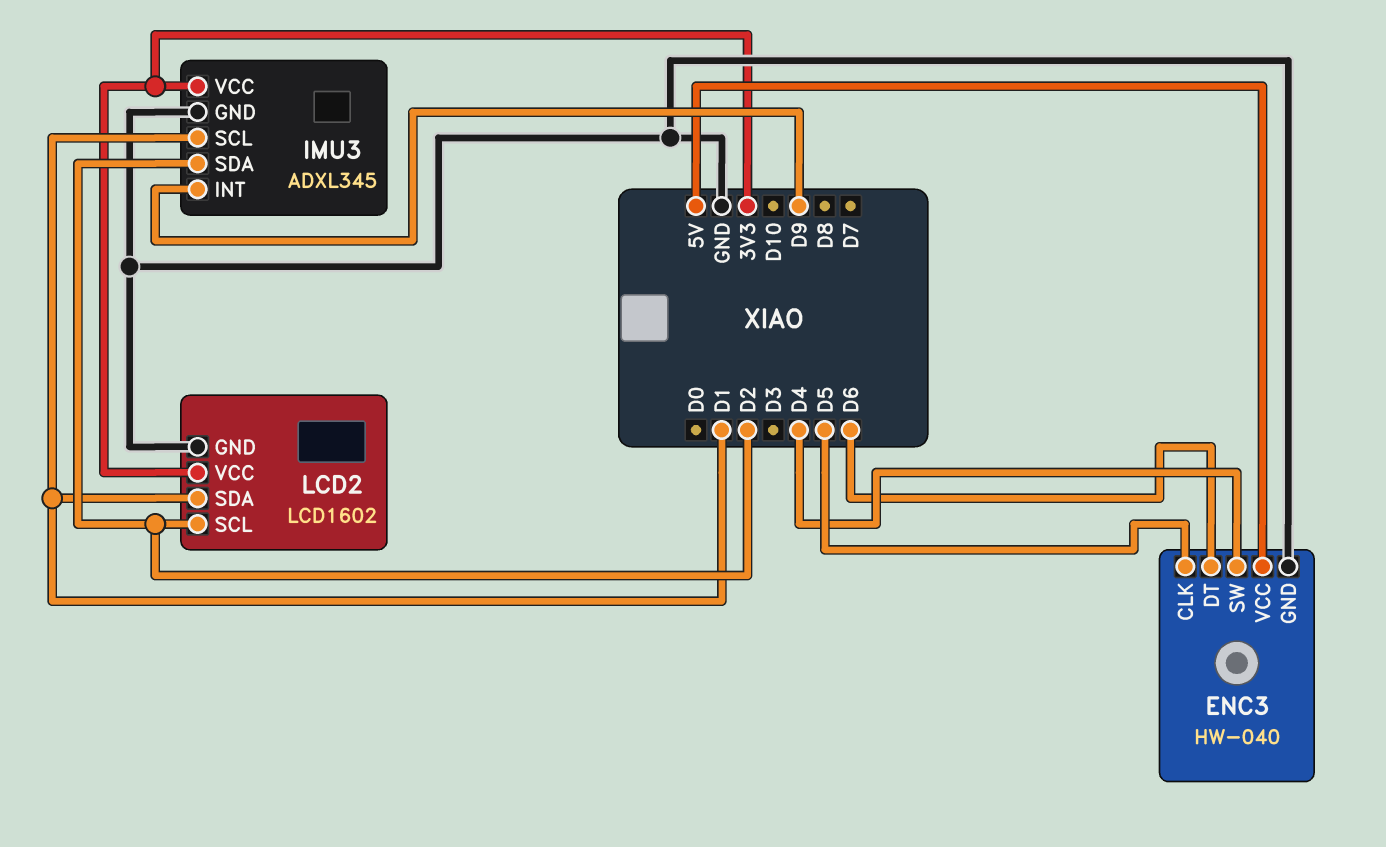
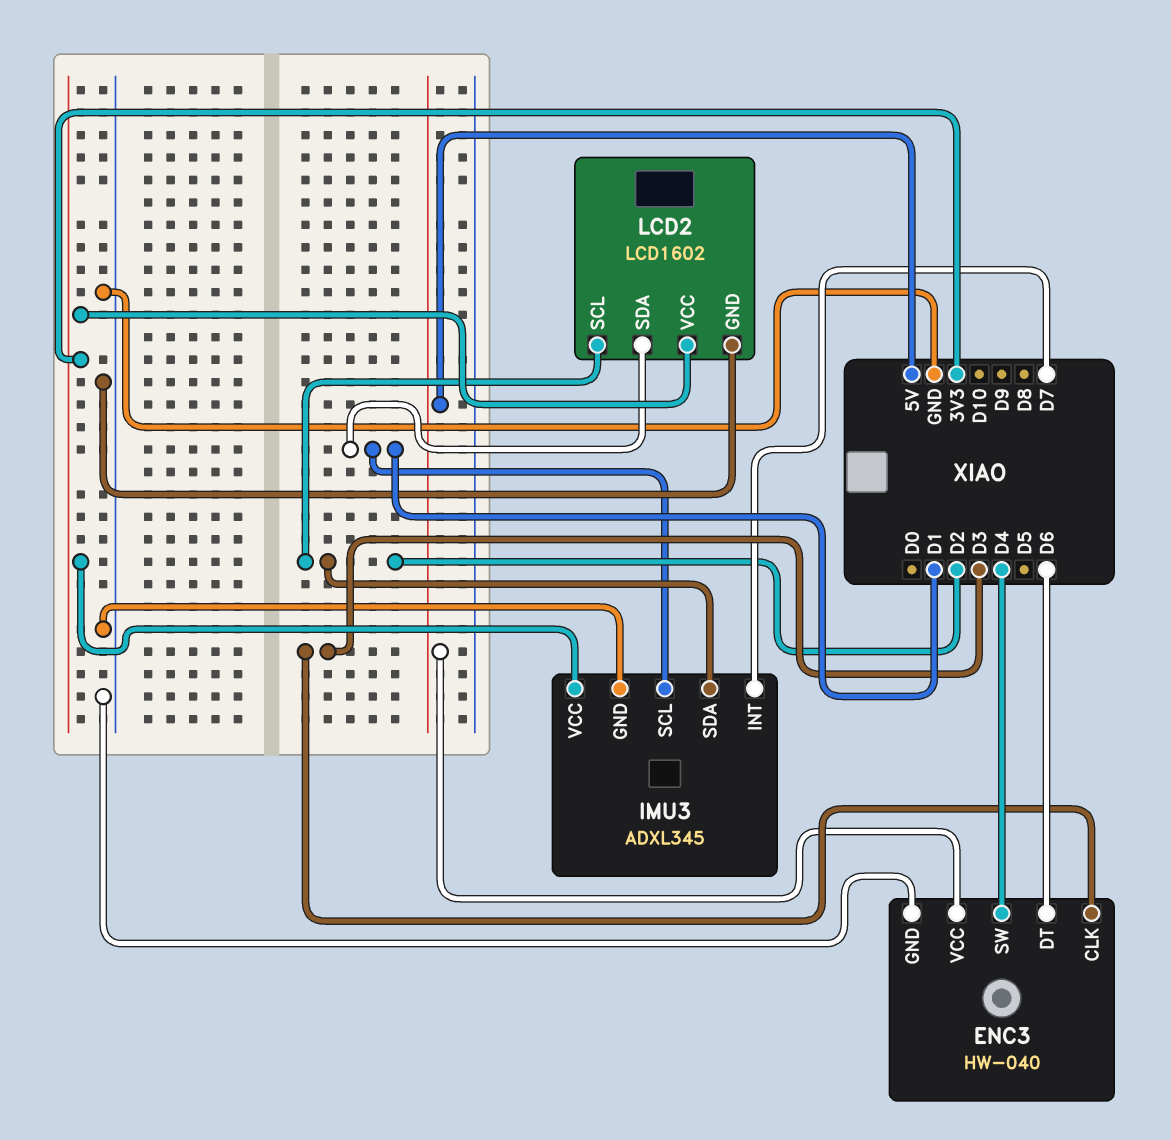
ENC3 pin CLK: D5 -> D3
IMU3 pin INT: D9 -> D7

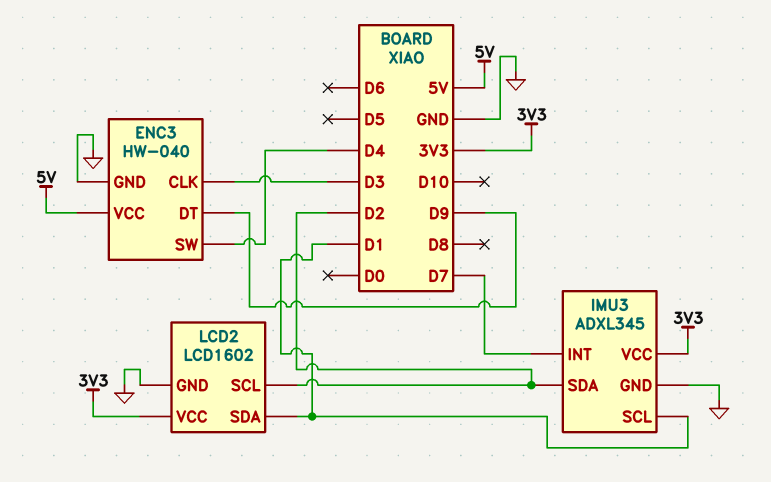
ENC3 pin DT: D6 -> D9

